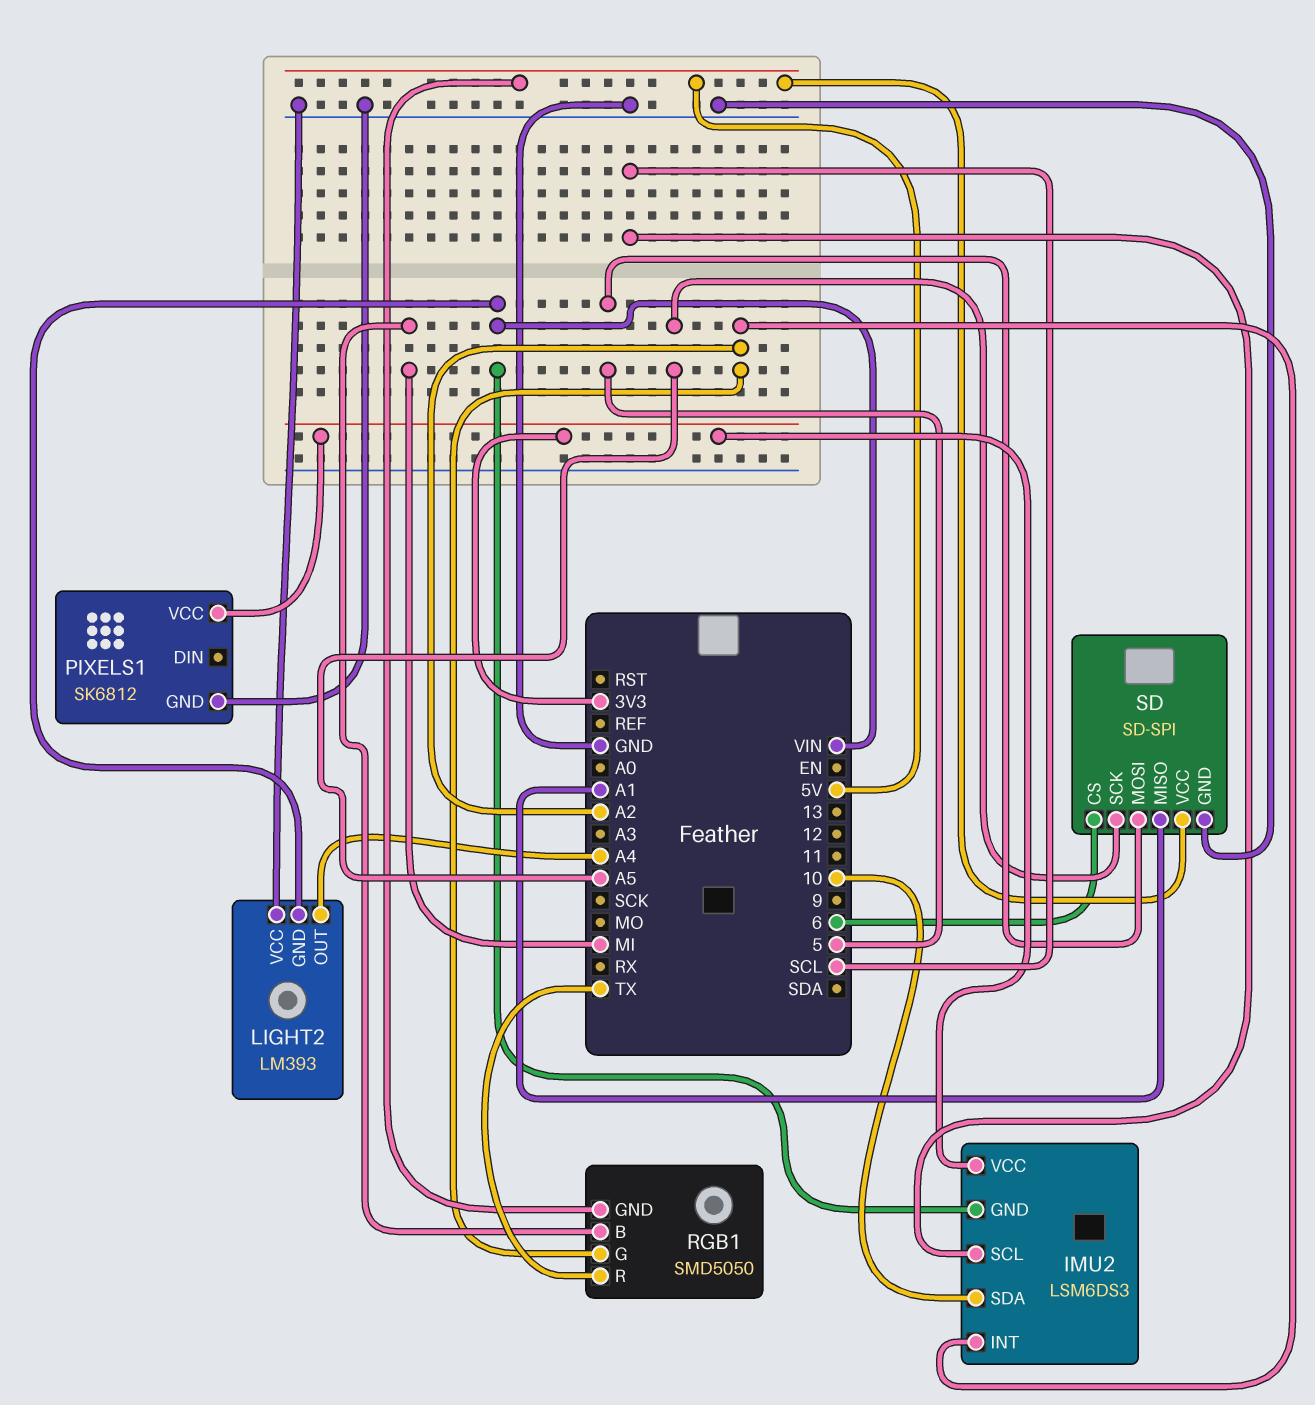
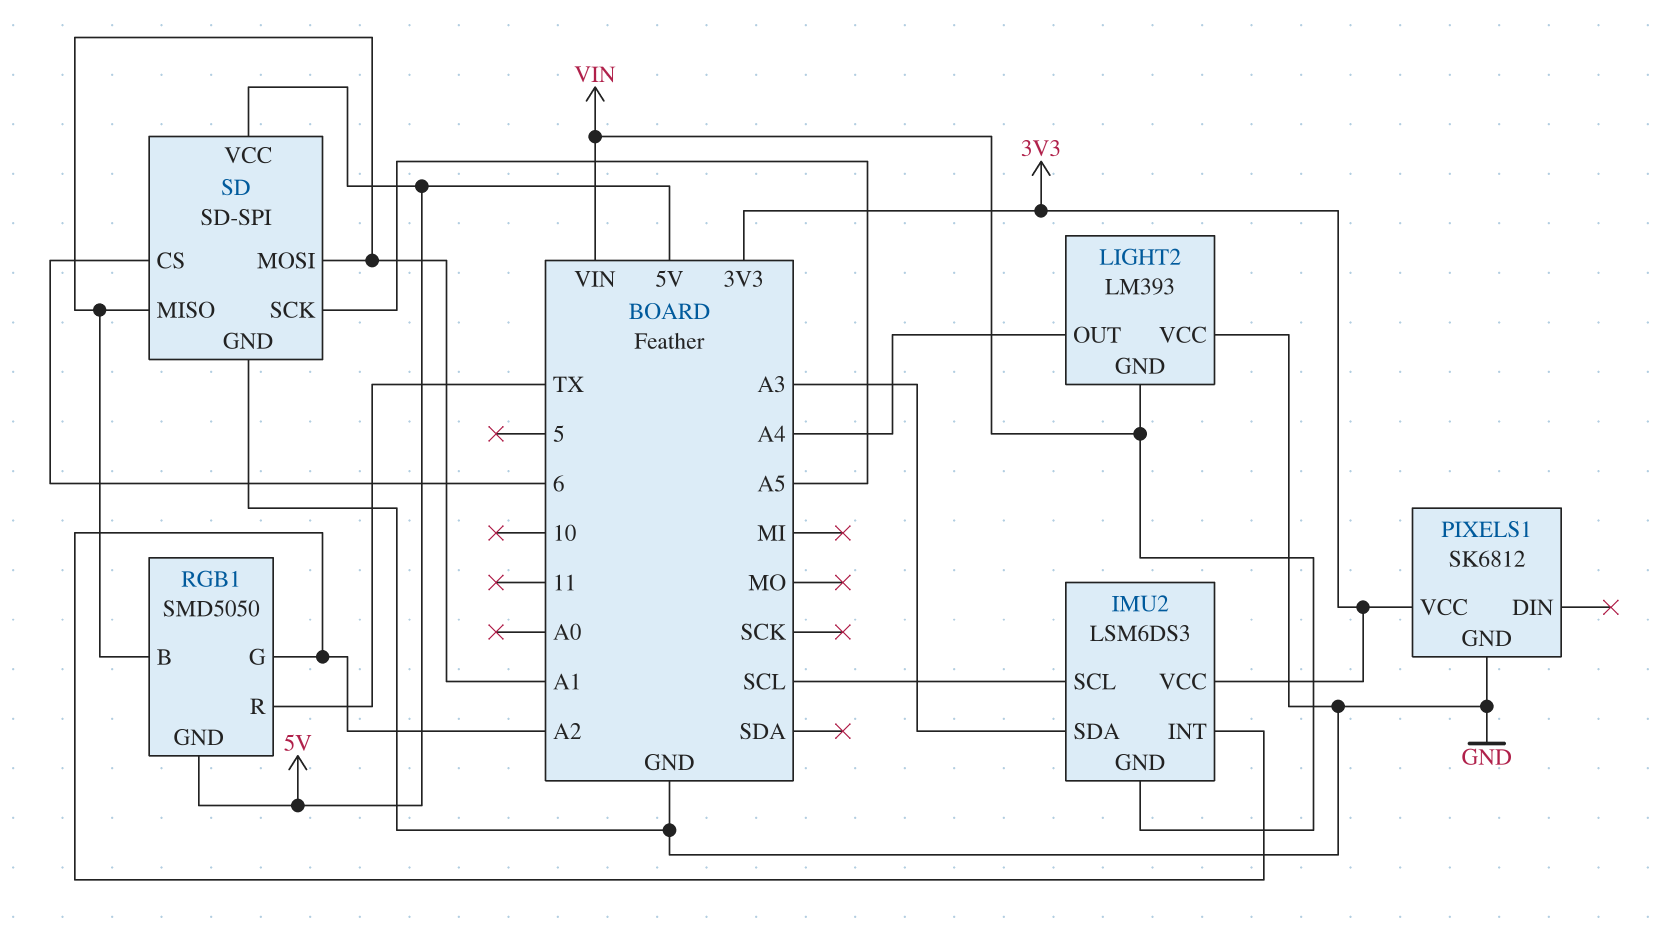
IMU2 pin SDA: 10 -> A3
RGB1 pin B: MI -> A1
SD pin MOSI: 5 -> A1

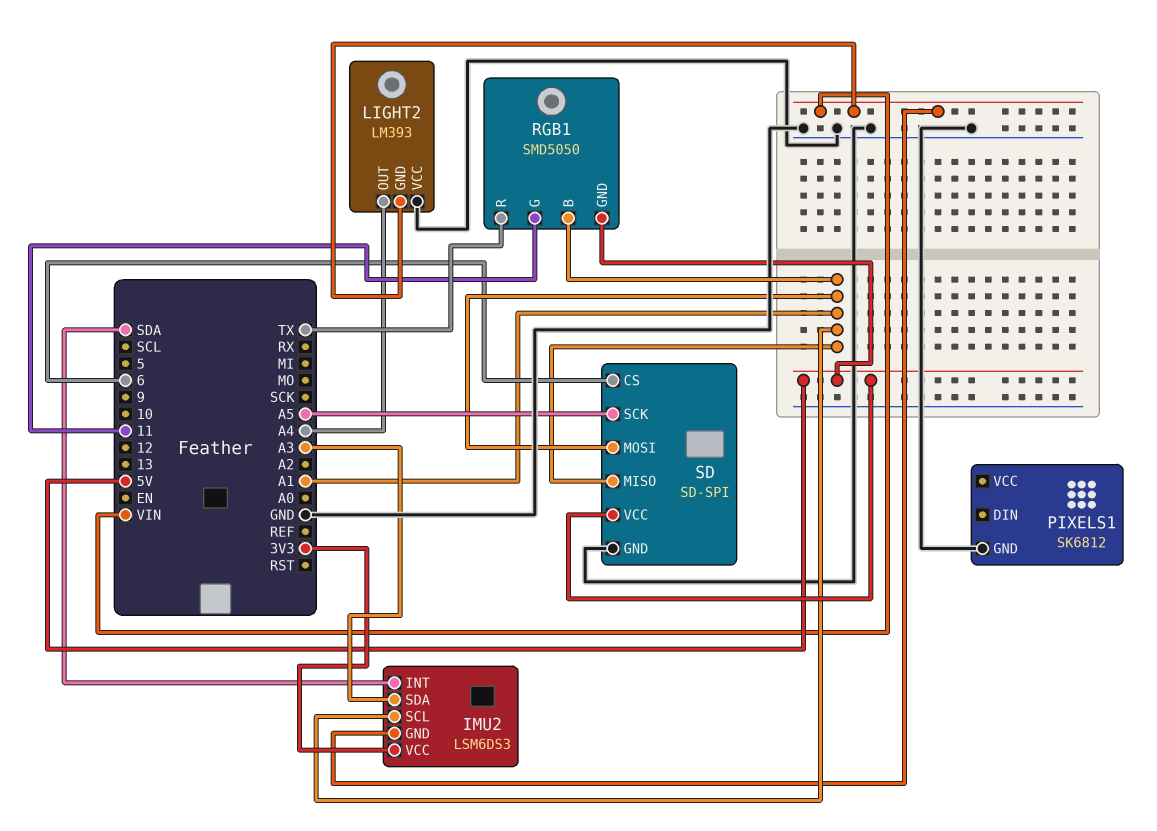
IMU2 pin INT: A2 -> SDA
IMU2 pin SCL: SCL -> A1
PIXELS1 pin VCC: 3V3 -> none
RGB1 pin G: A2 -> 11

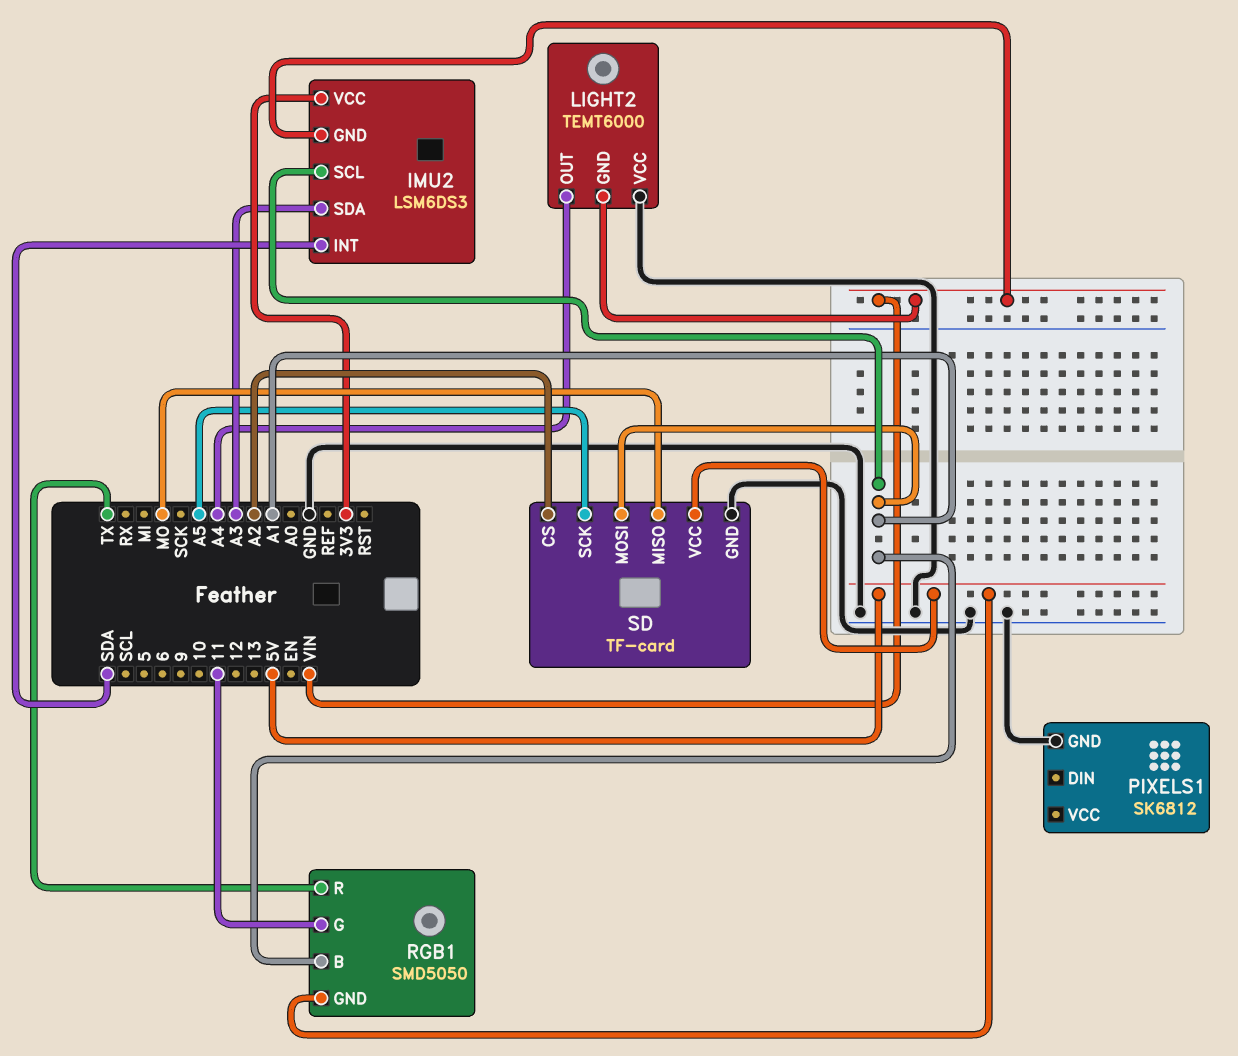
LIGHT2: LM393 -> TEMT6000
SD: SD-SPI -> TF-card
SD pin CS: 6 -> A2
SD pin MISO: A1 -> MO

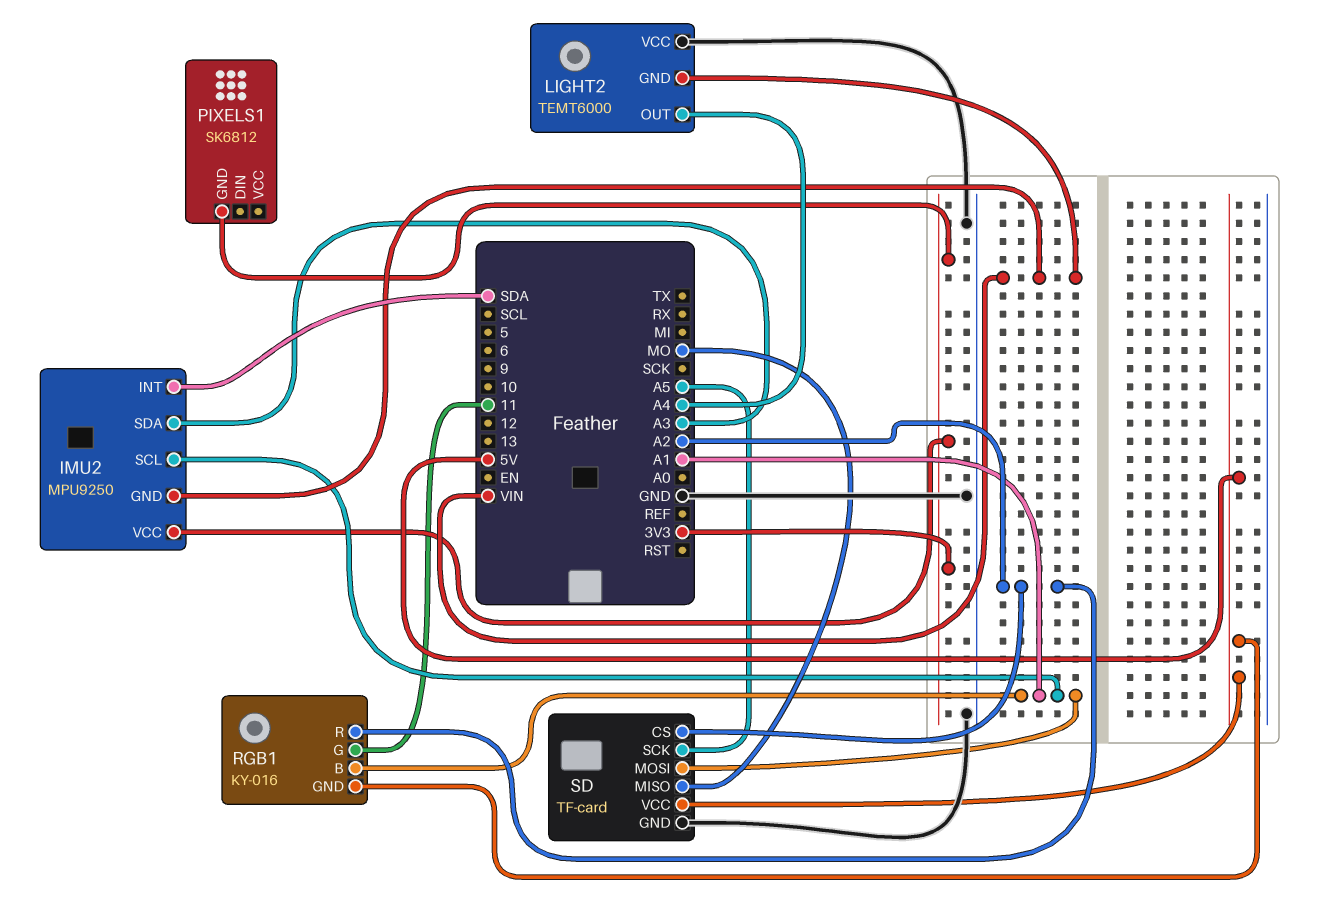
IMU2: LSM6DS3 -> MPU9250
PIXELS1 pin GND: GND -> 3V3
RGB1: SMD5050 -> KY-016
RGB1 pin R: TX -> A2

